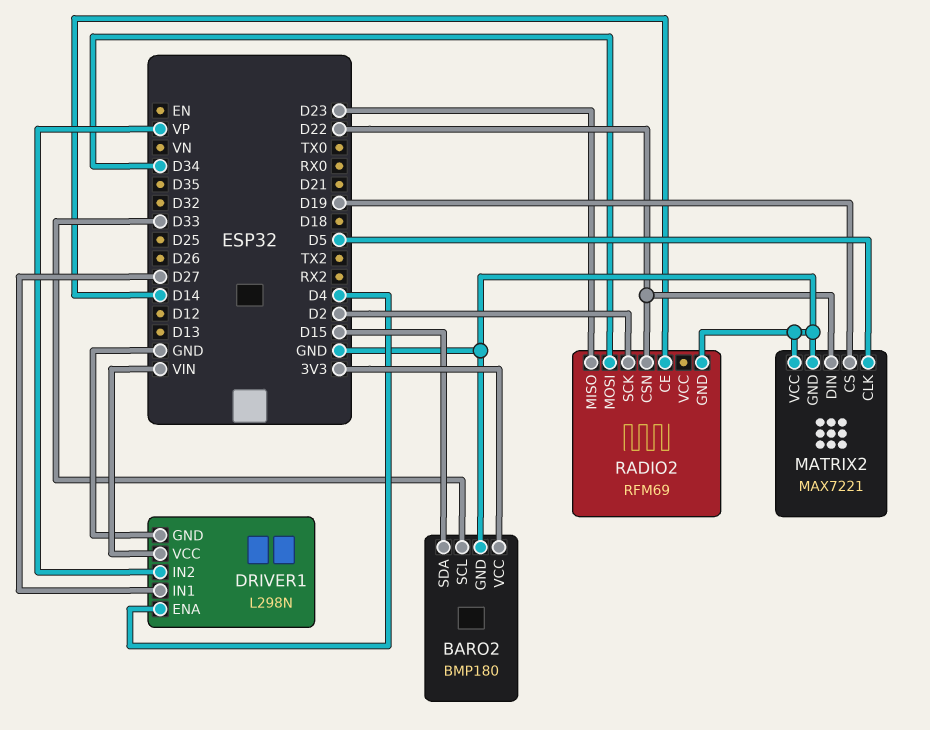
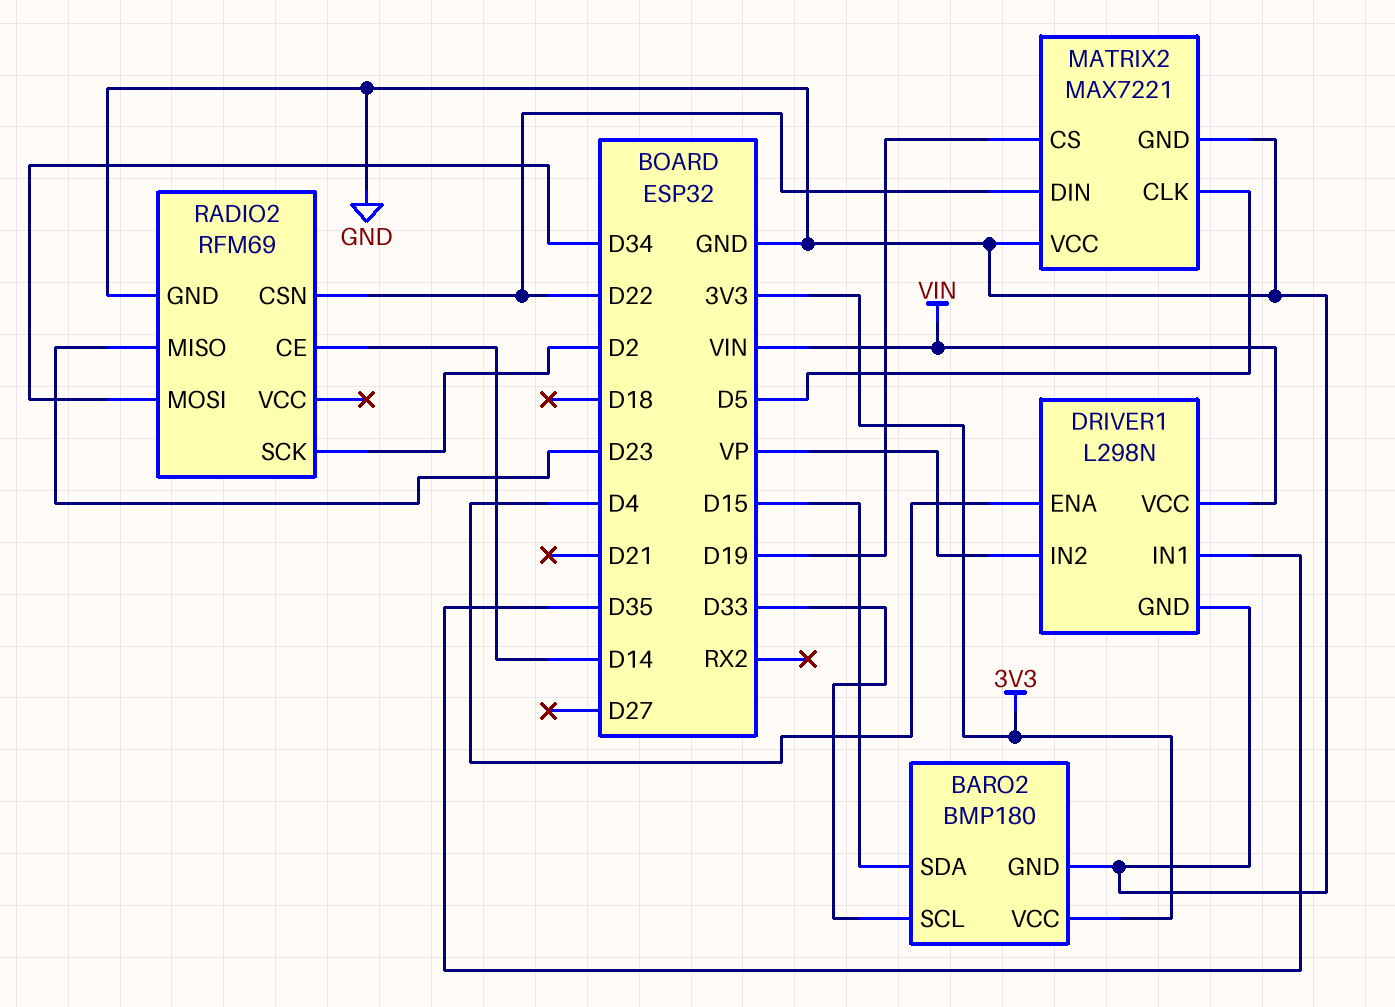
DRIVER1 pin IN1: D27 -> D35

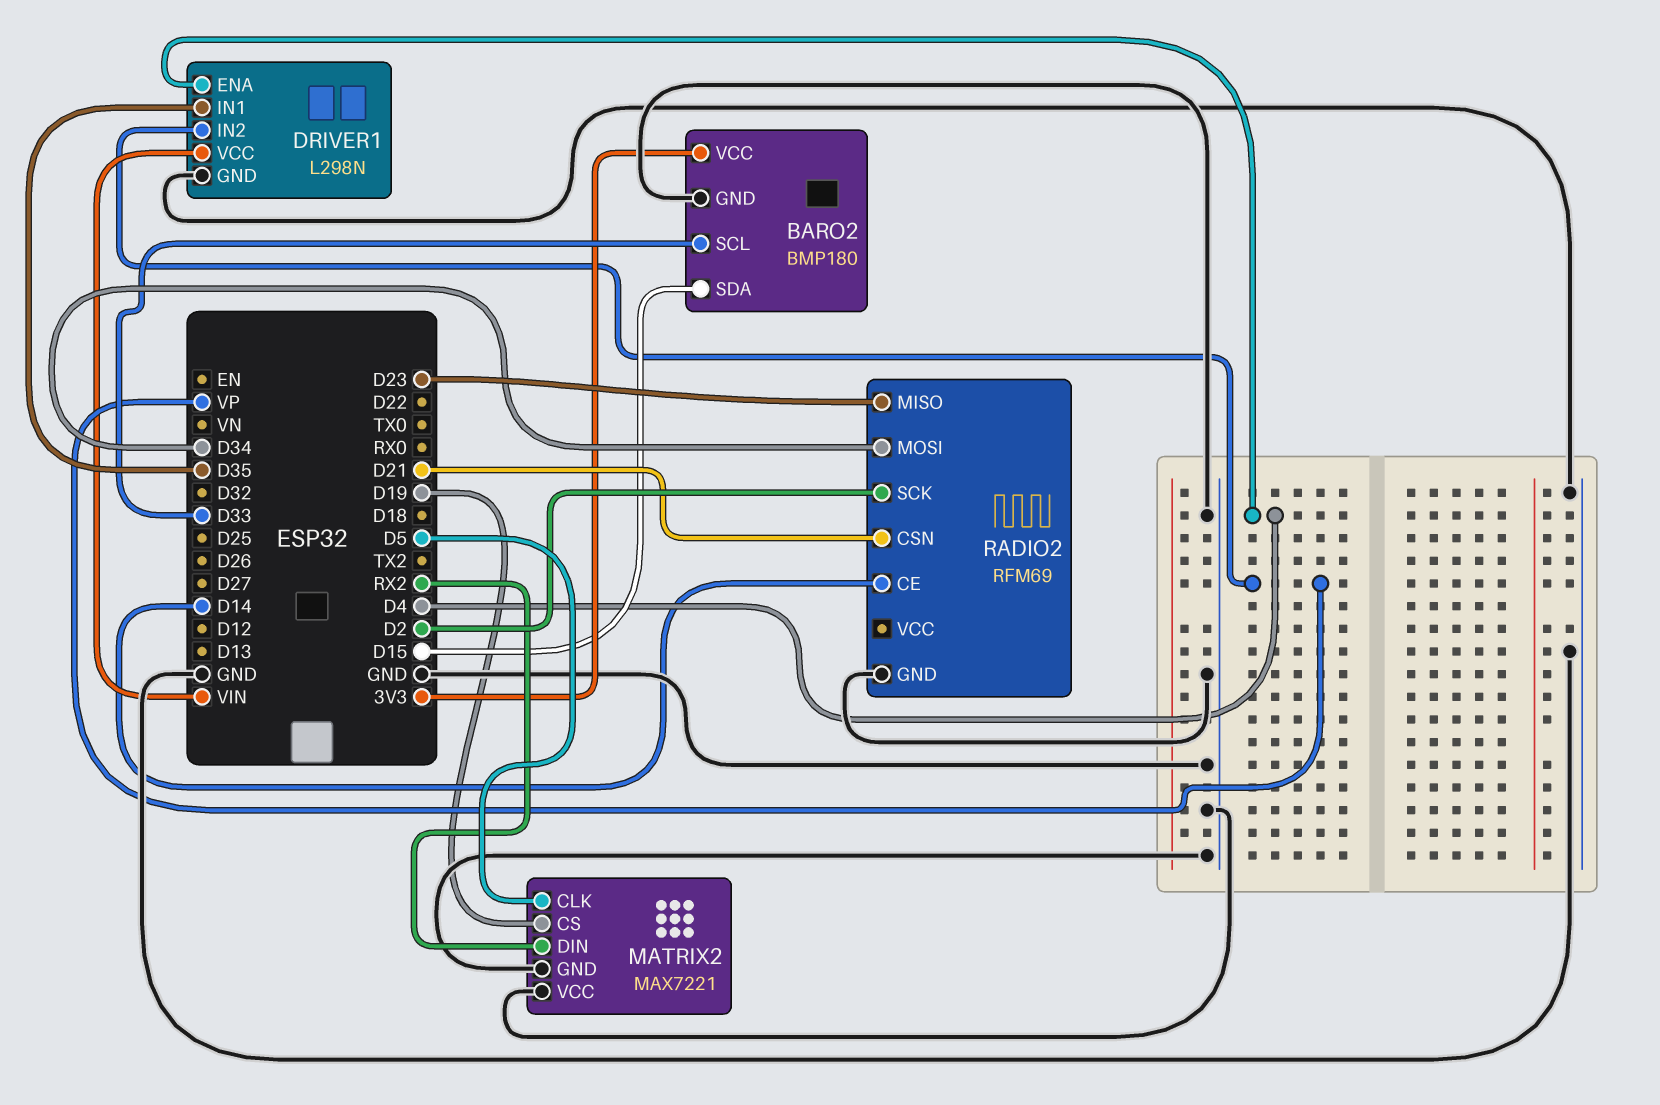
MATRIX2 pin DIN: D22 -> RX2
RADIO2 pin CSN: D22 -> D21

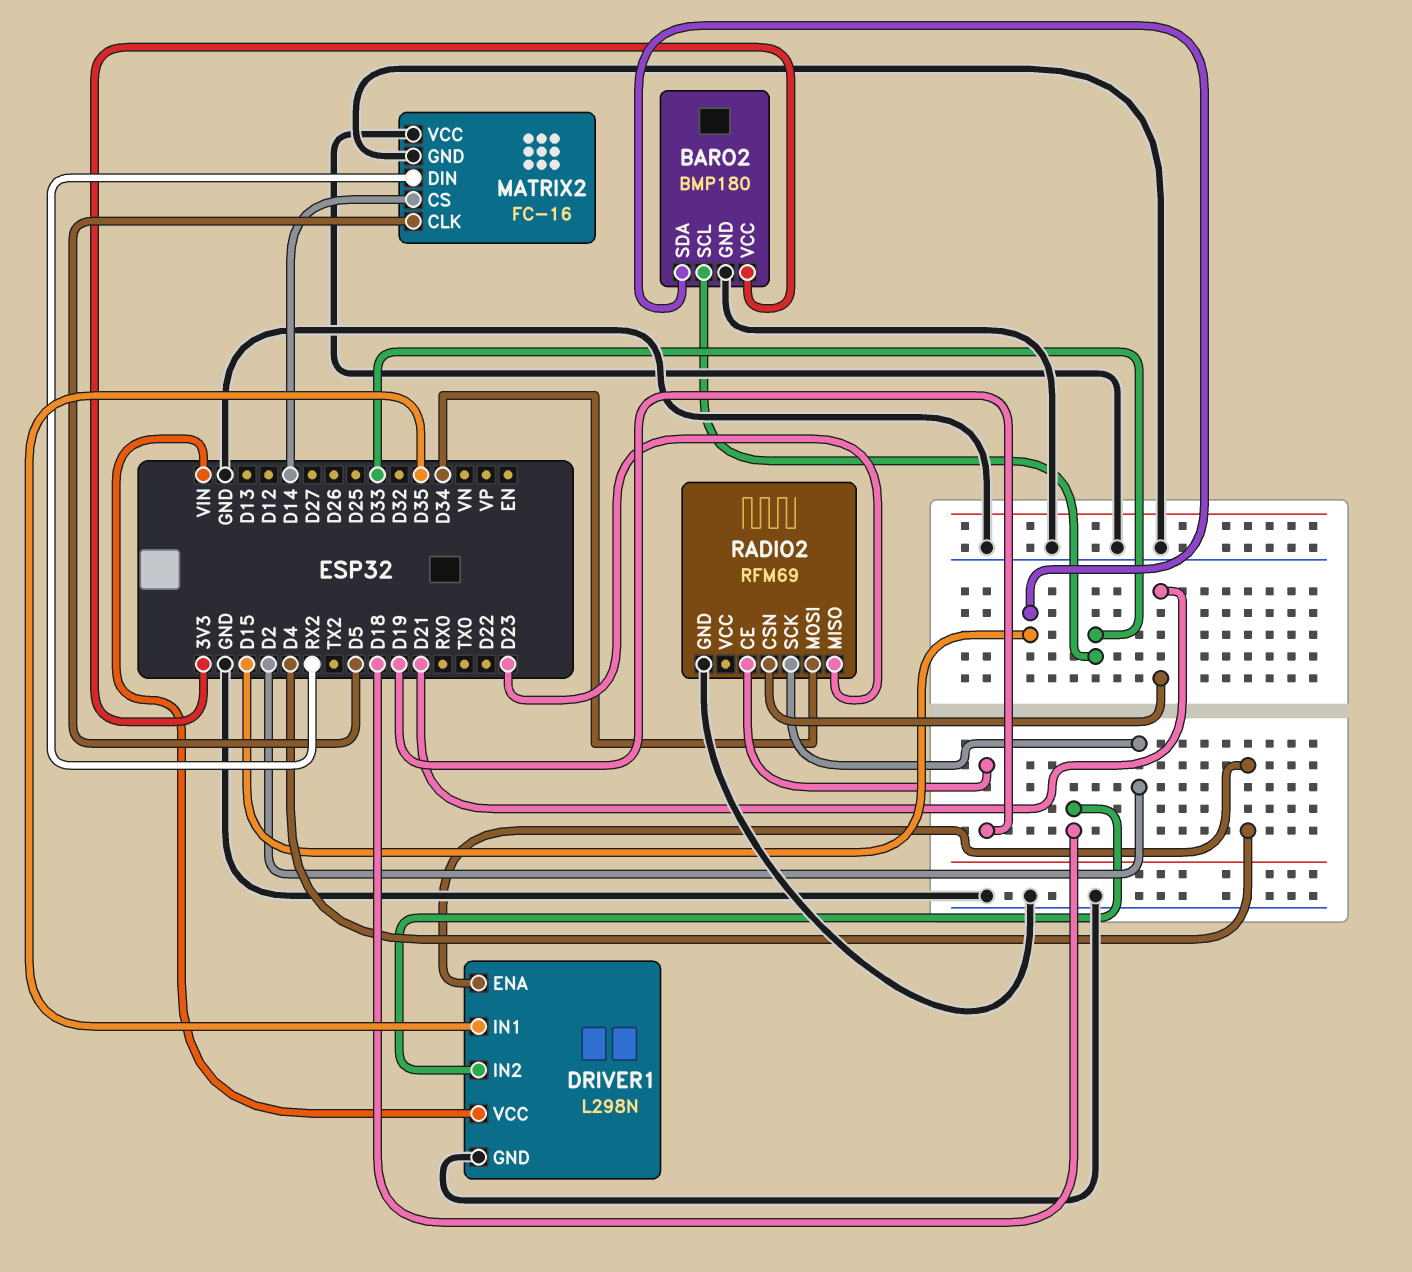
DRIVER1 pin IN2: VP -> D18
MATRIX2: MAX7221 -> FC-16
MATRIX2 pin CS: D19 -> D14
RADIO2 pin CE: D14 -> D19

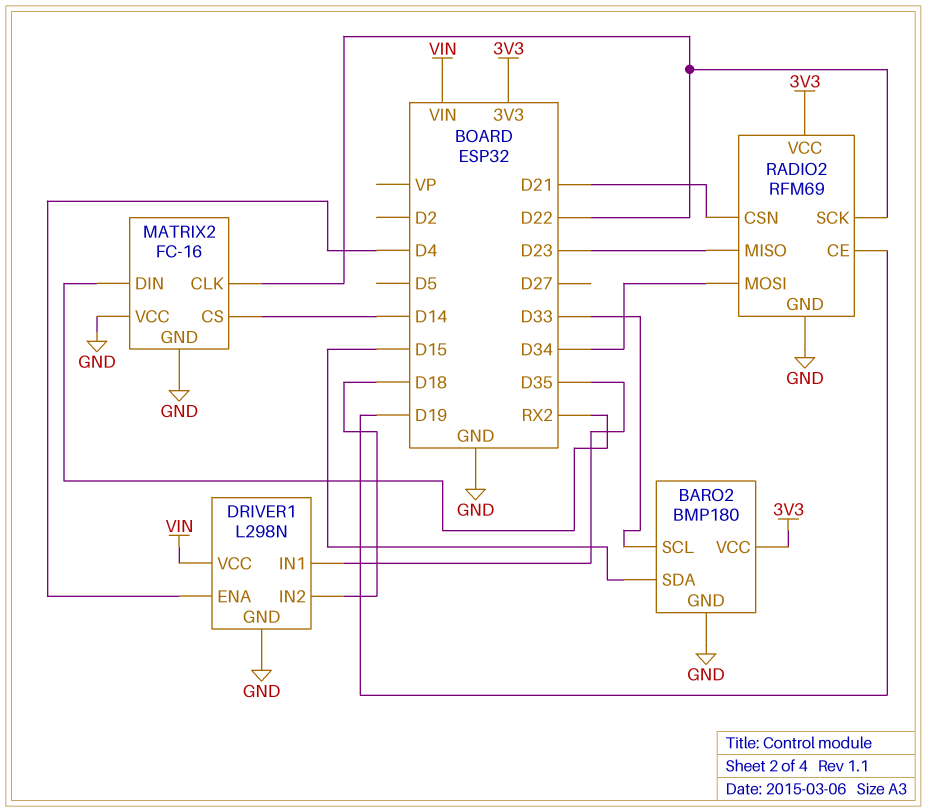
MATRIX2 pin CLK: D5 -> D22
RADIO2 pin SCK: D2 -> D22
RADIO2 pin VCC: none -> 3V3

